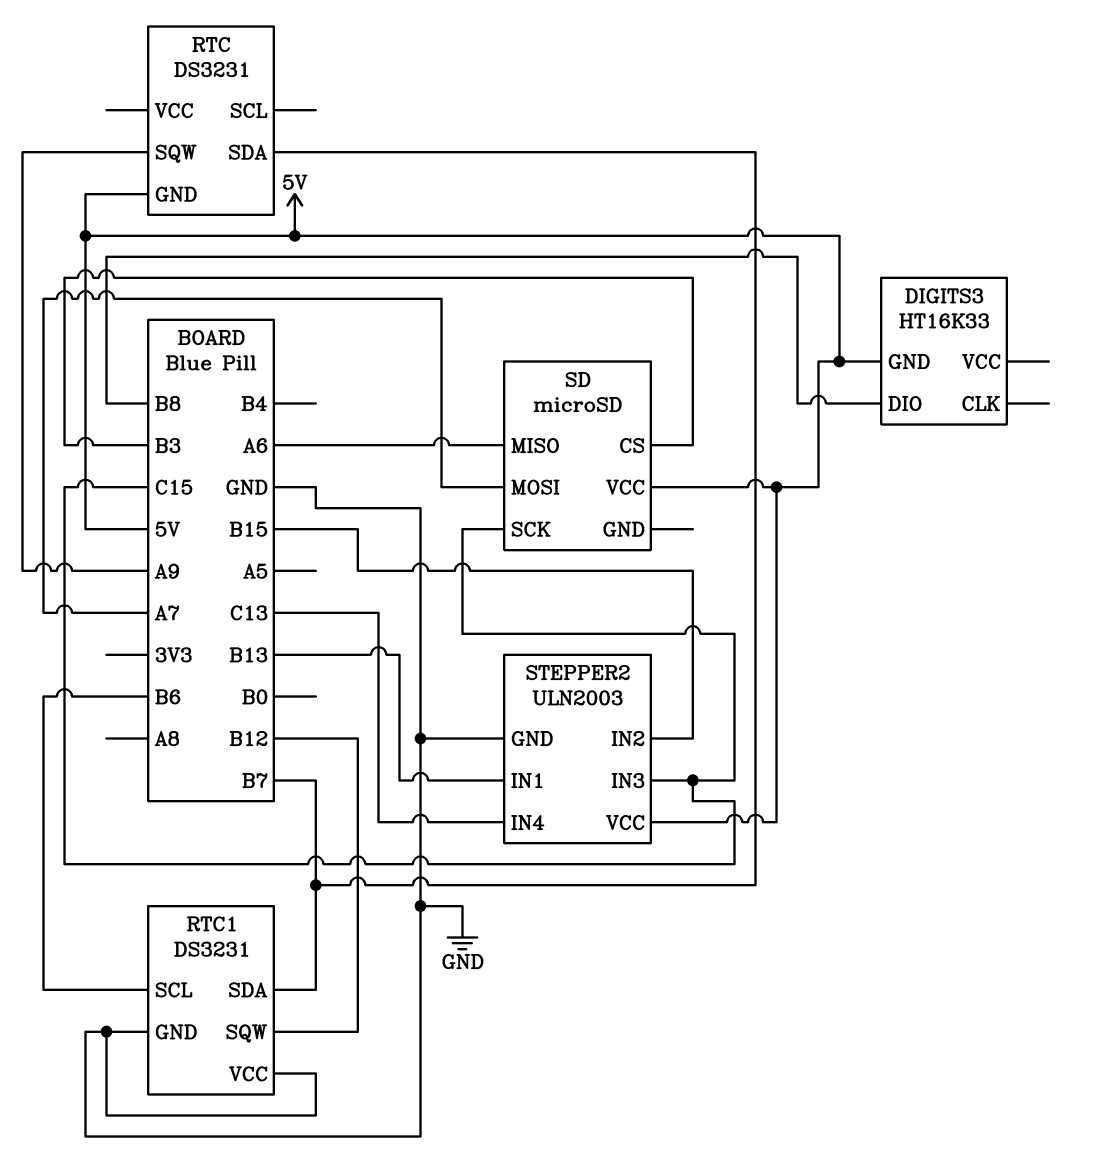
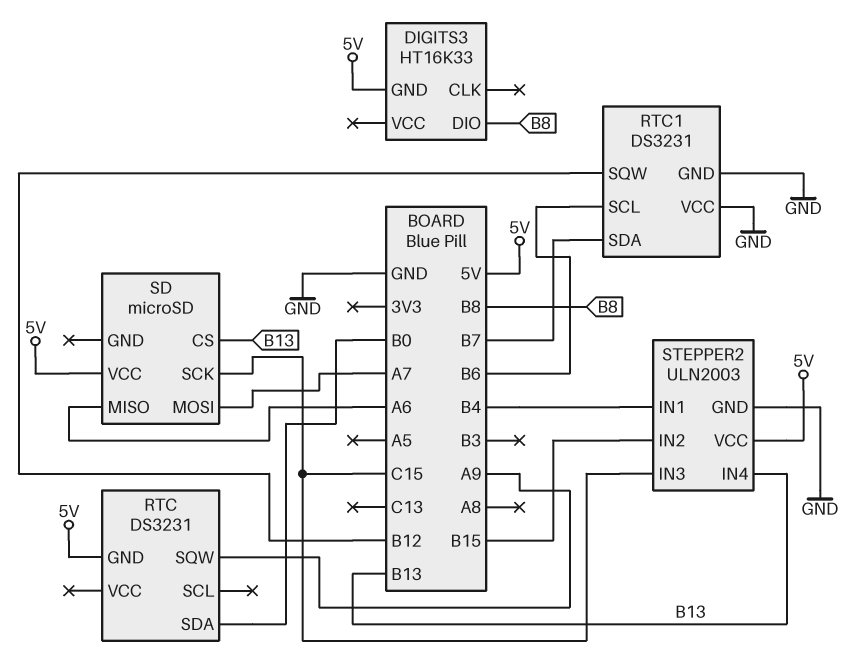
RTC pin SDA: B7 -> B0
SD pin CS: B3 -> B13
STEPPER2 pin IN1: B13 -> B4
STEPPER2 pin IN4: C13 -> B13

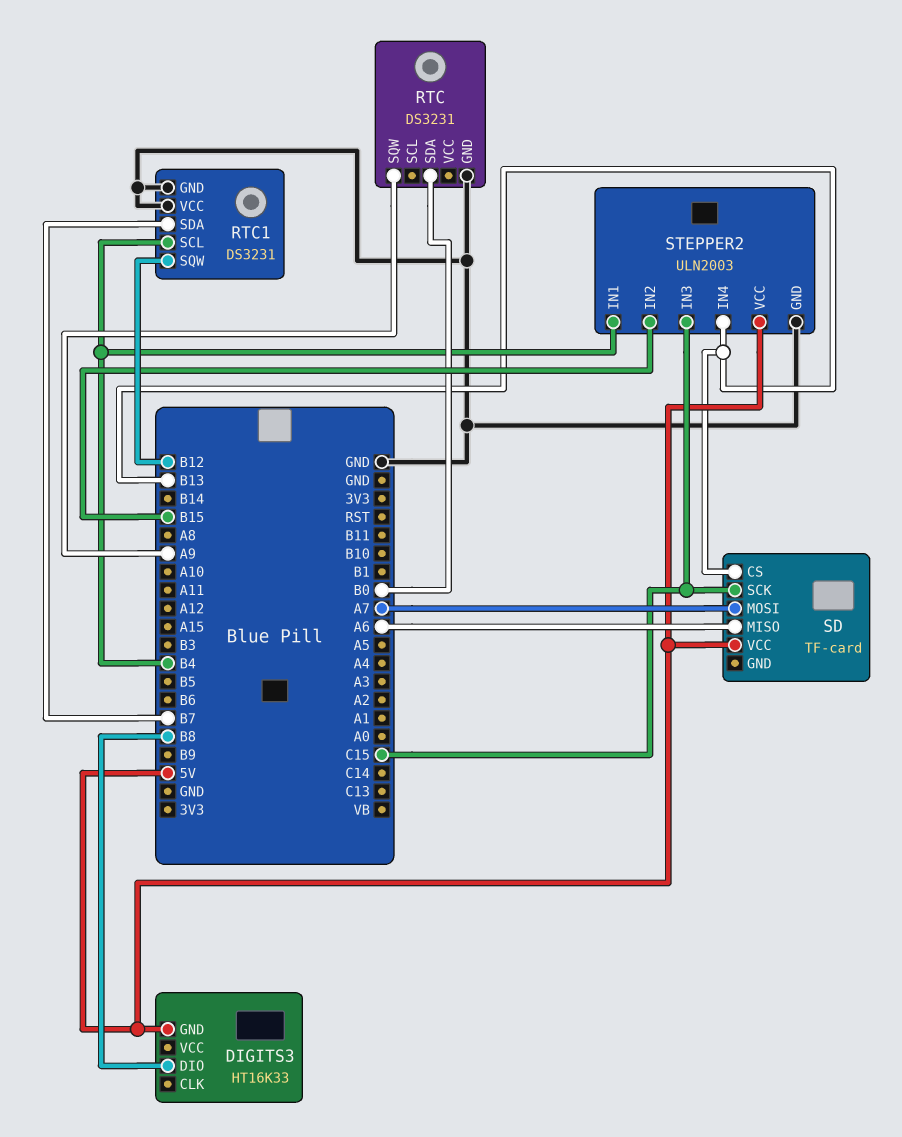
RTC pin GND: 5V -> GND
RTC1 pin SCL: B6 -> B4
SD: microSD -> TF-card

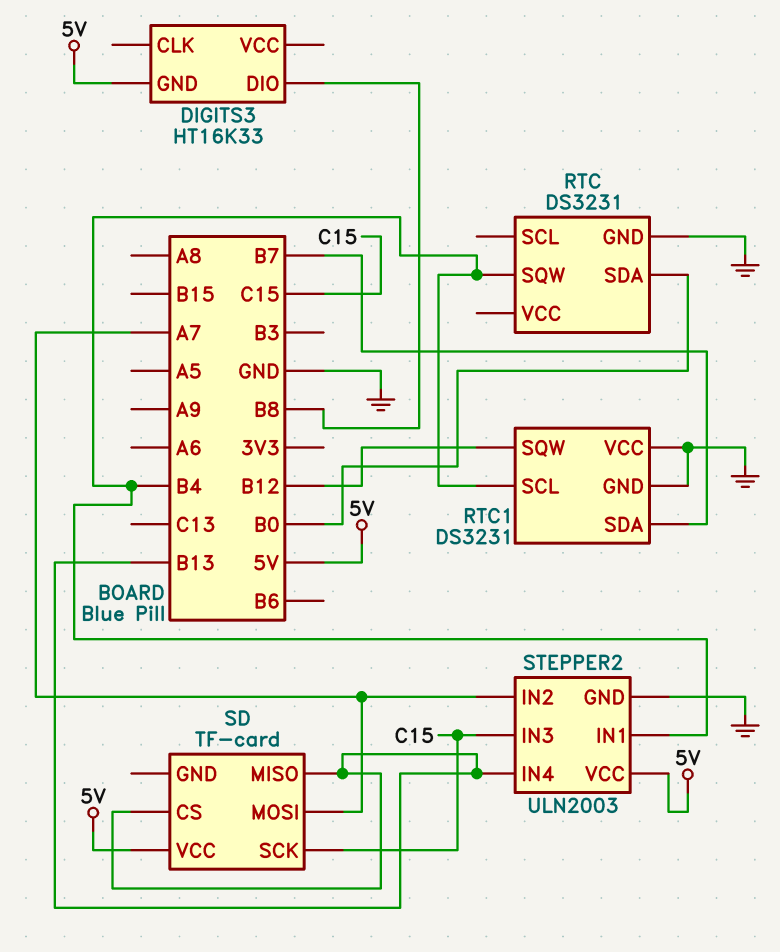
RTC pin SQW: A9 -> B4
SD pin MISO: A6 -> B13
STEPPER2 pin IN2: B15 -> A7

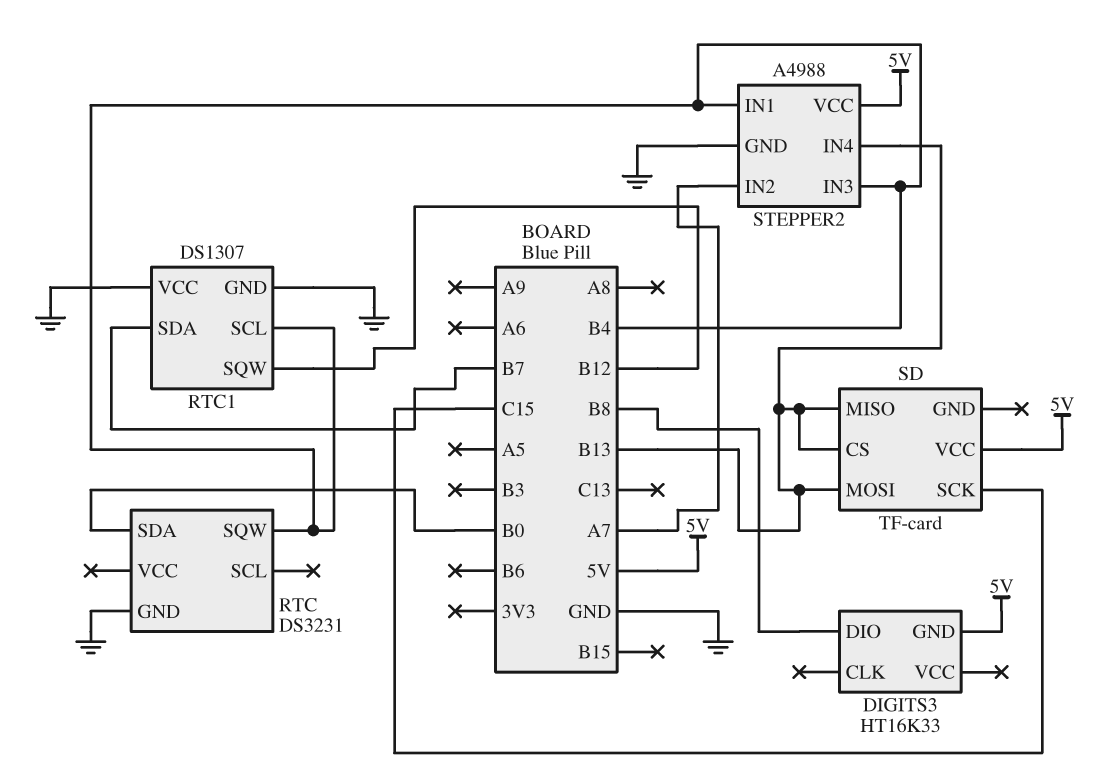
RTC1: DS3231 -> DS1307
SD pin MOSI: A7 -> B13
STEPPER2: ULN2003 -> A4988
STEPPER2 pin IN3: C15 -> B4

